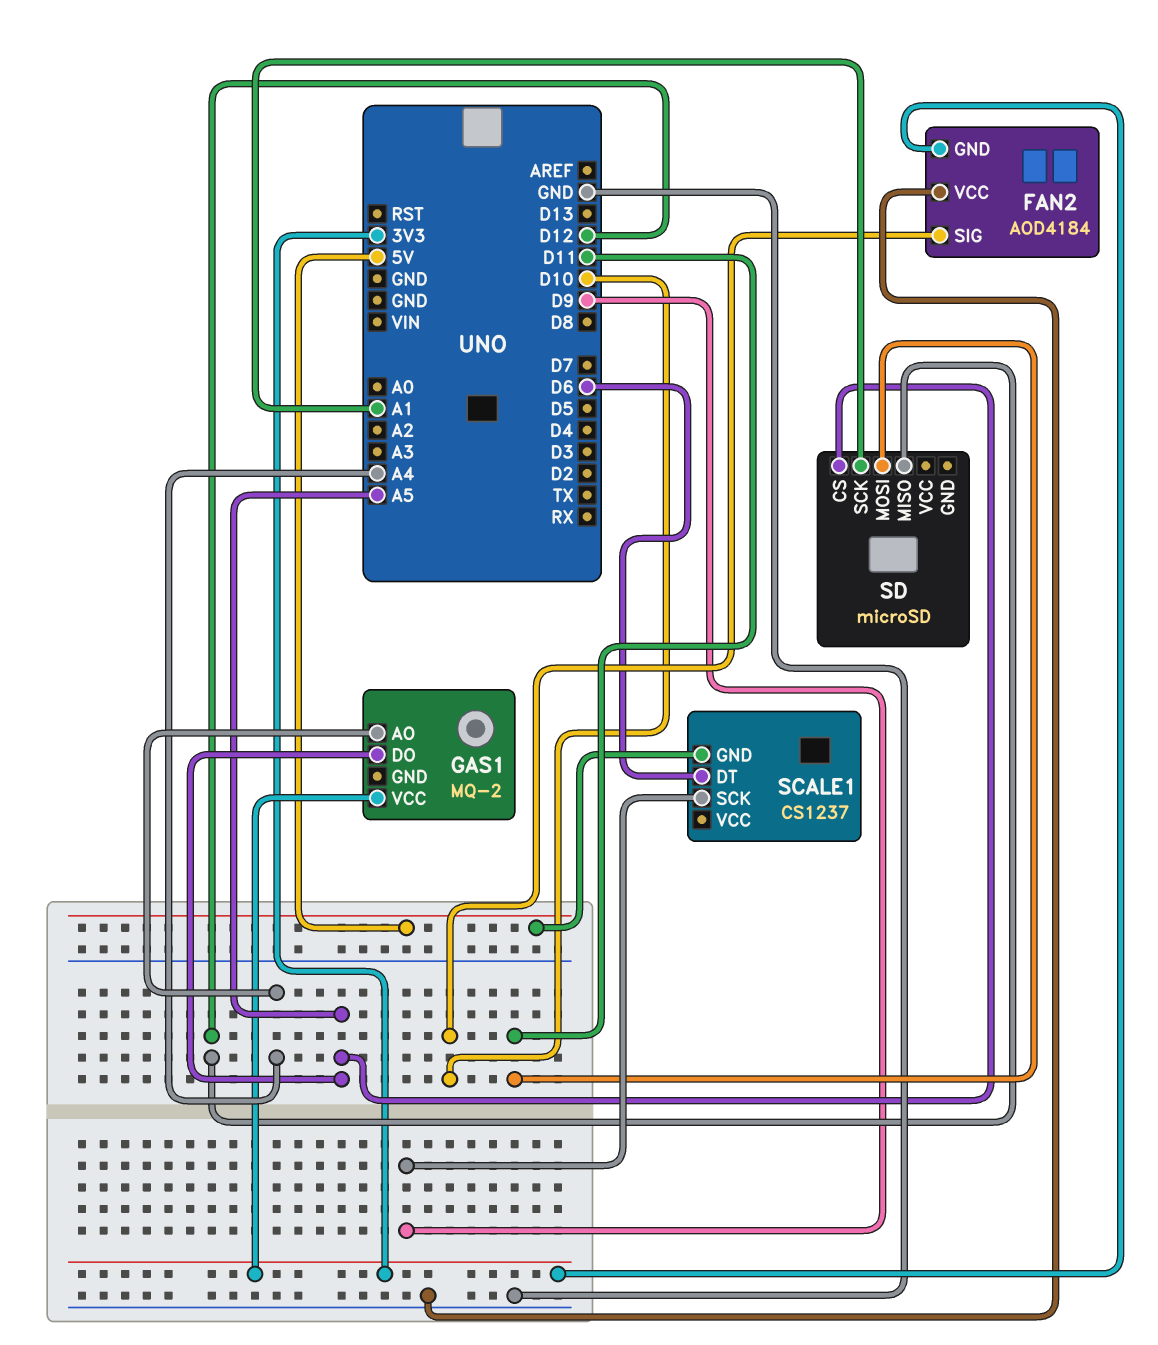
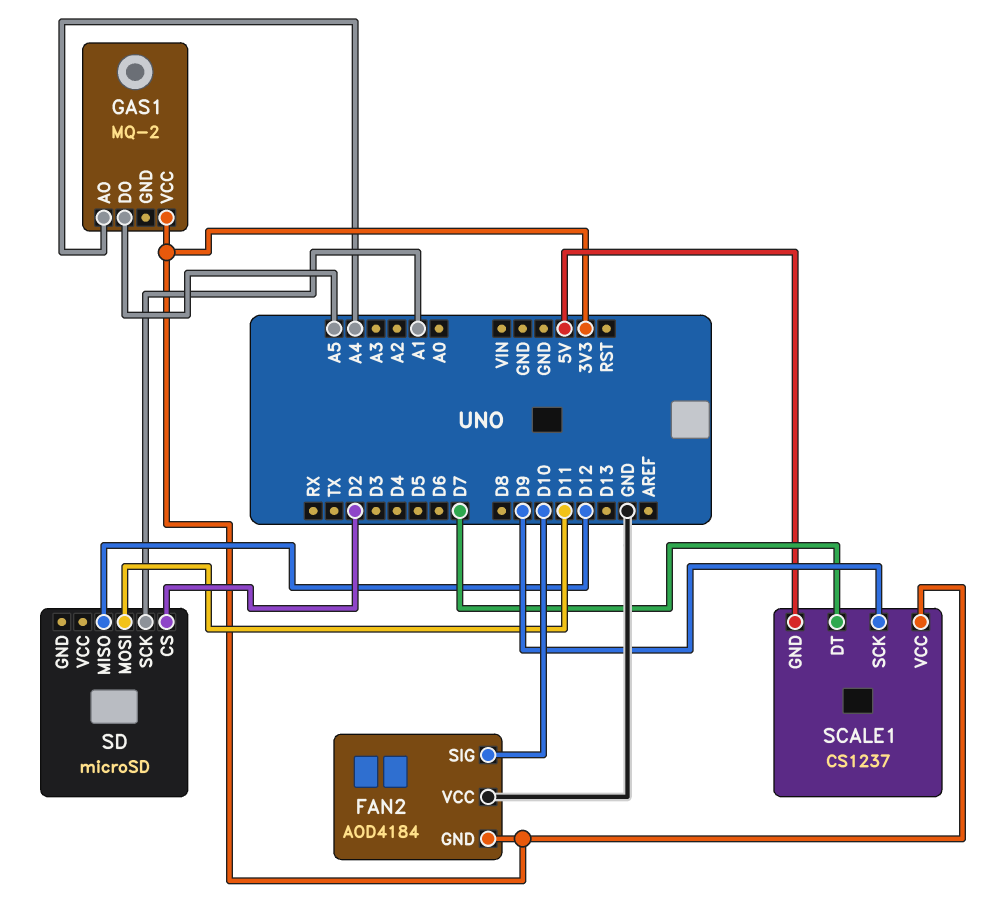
SCALE1 pin DT: D6 -> D7
SCALE1 pin VCC: none -> 3V3
SD pin CS: A5 -> D2

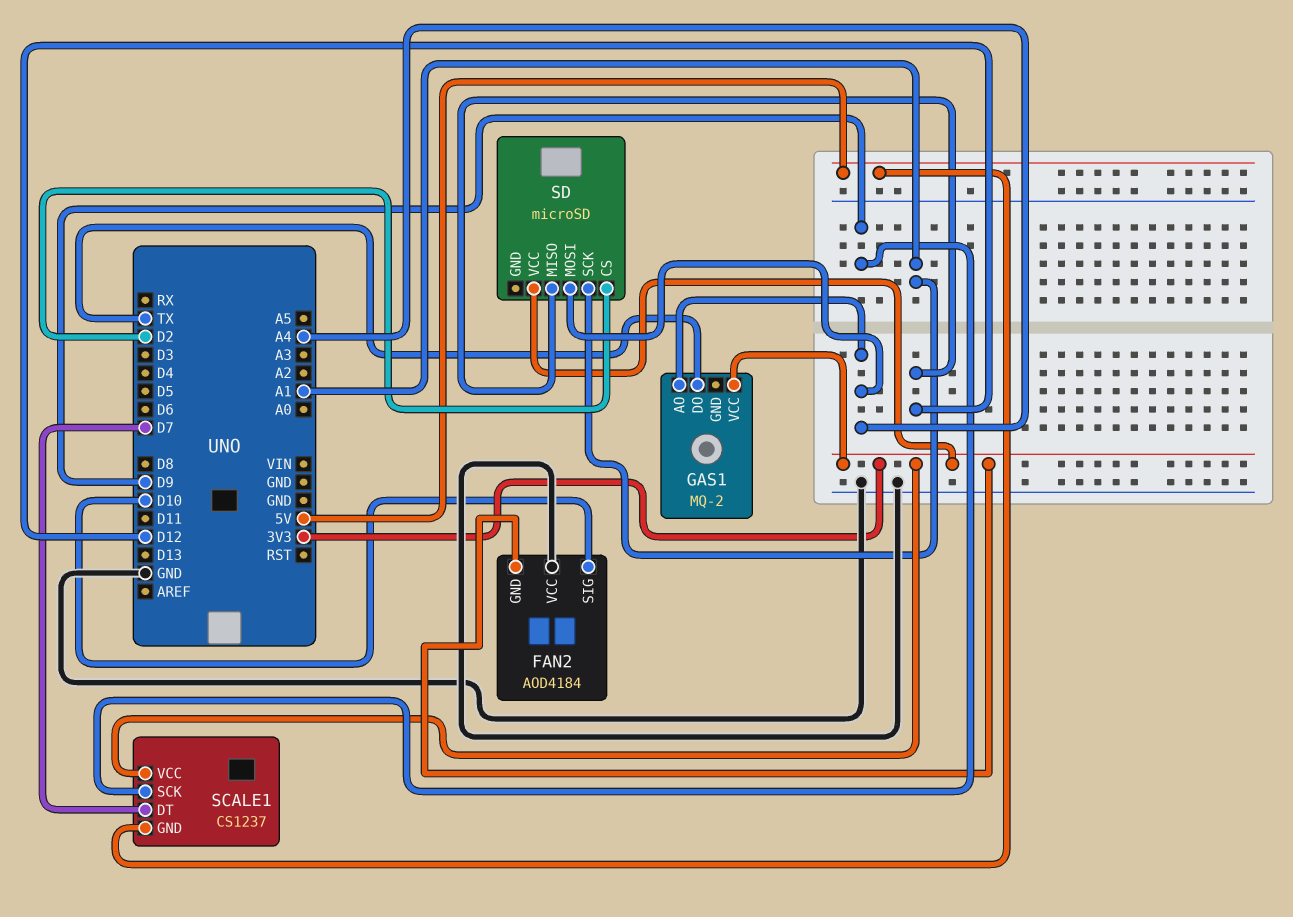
GAS1 pin DO: A5 -> TX
SD pin MOSI: D11 -> A4
SD pin VCC: none -> 3V3

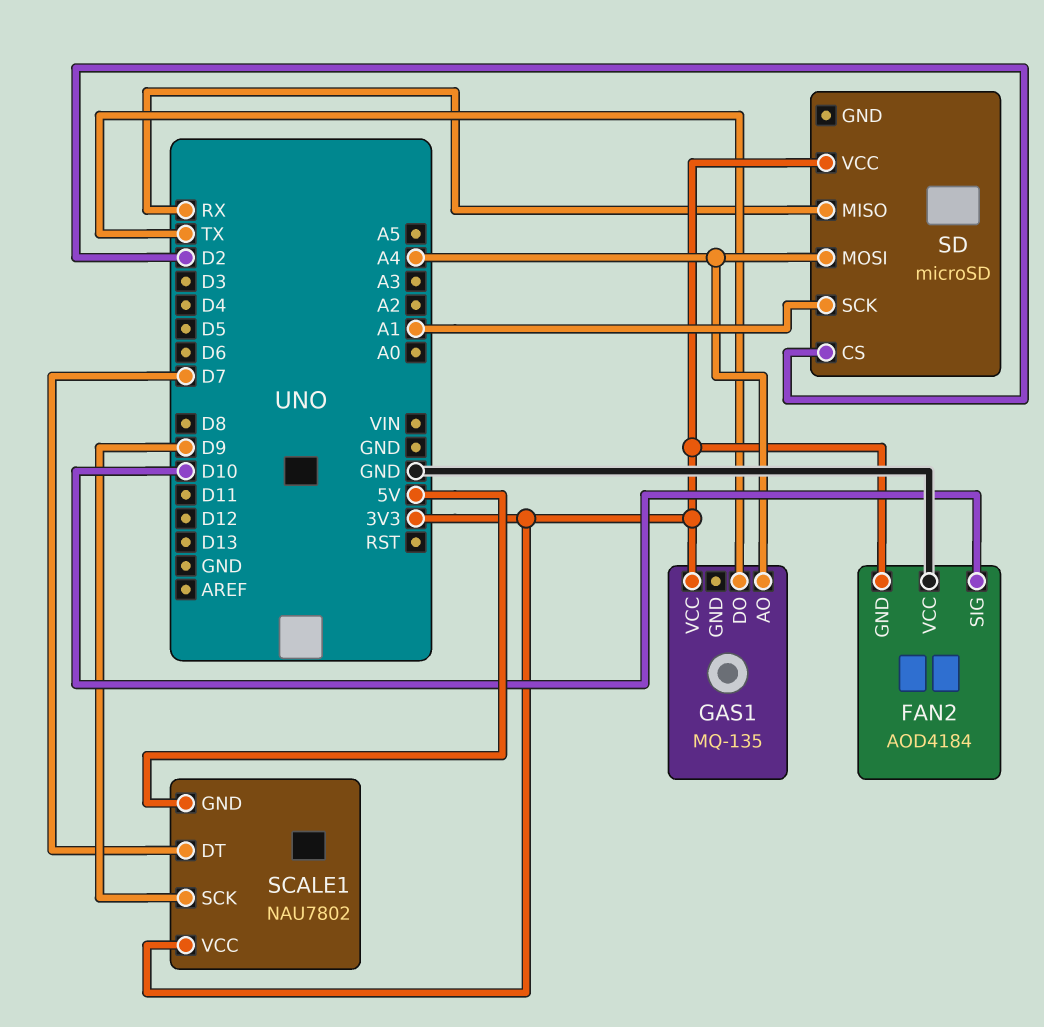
GAS1: MQ-2 -> MQ-135
SCALE1: CS1237 -> NAU7802
SD pin MISO: D12 -> RX

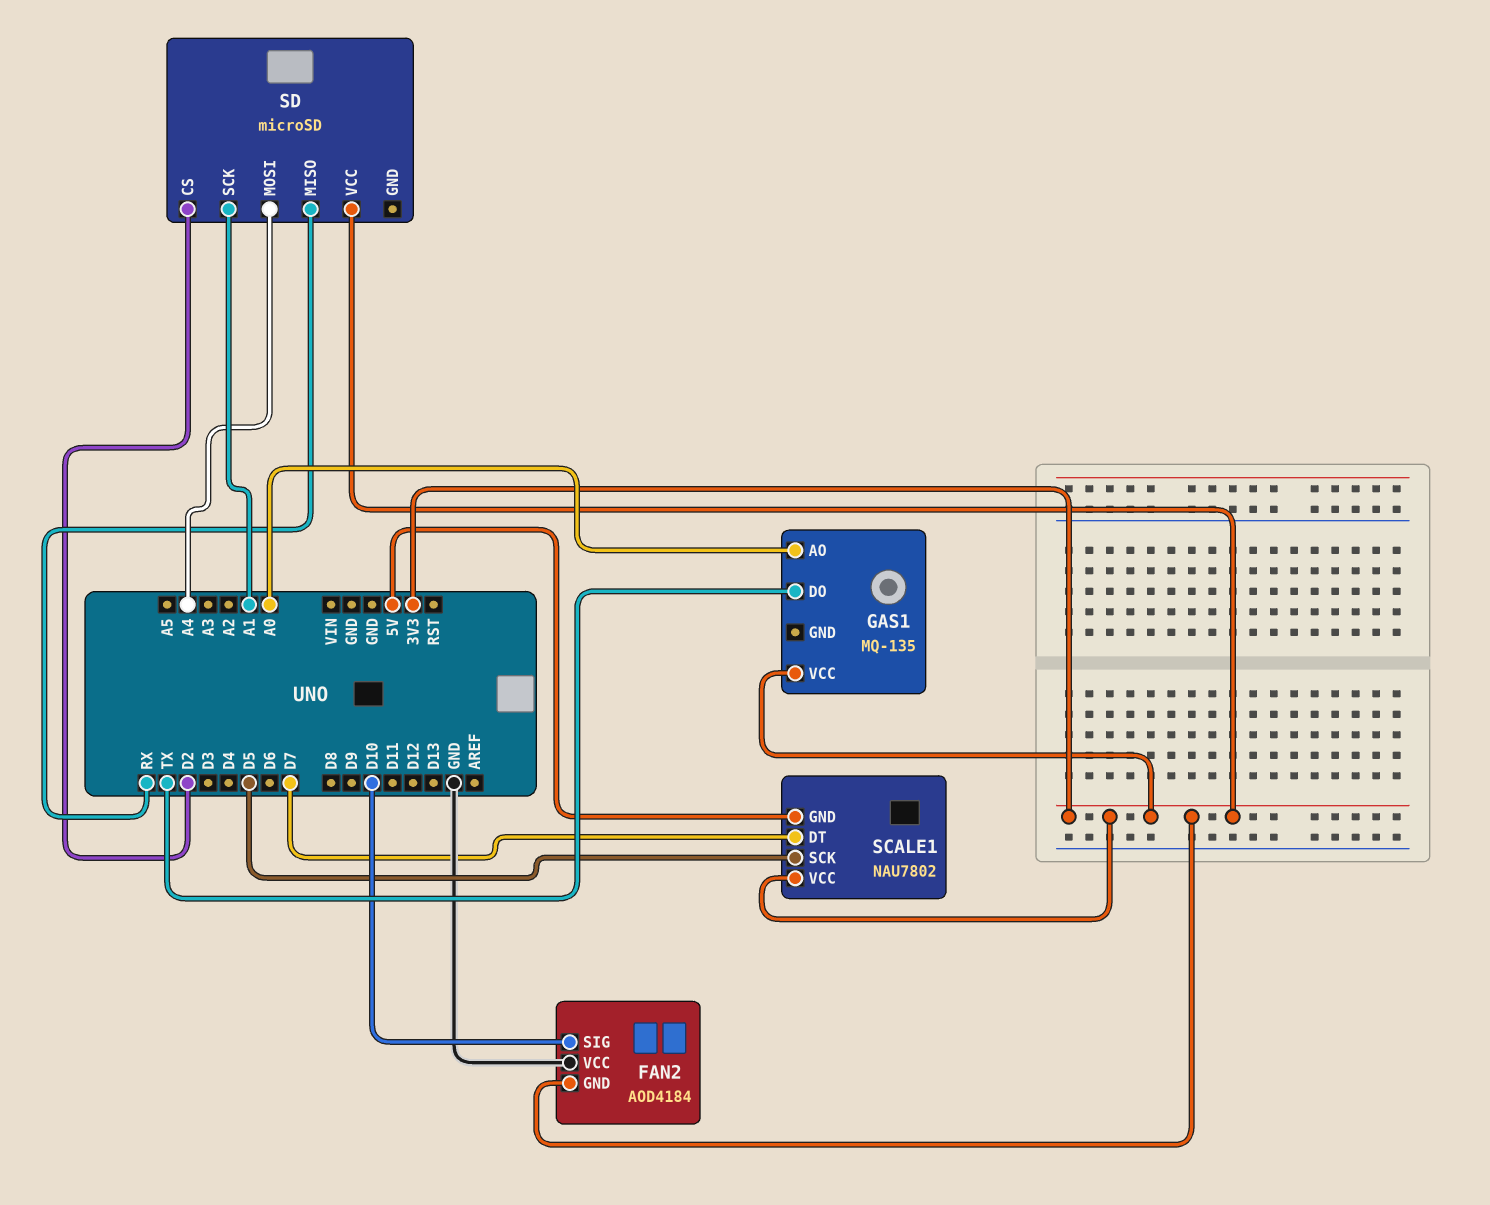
GAS1 pin AO: A4 -> A0
SCALE1 pin SCK: D9 -> D5

